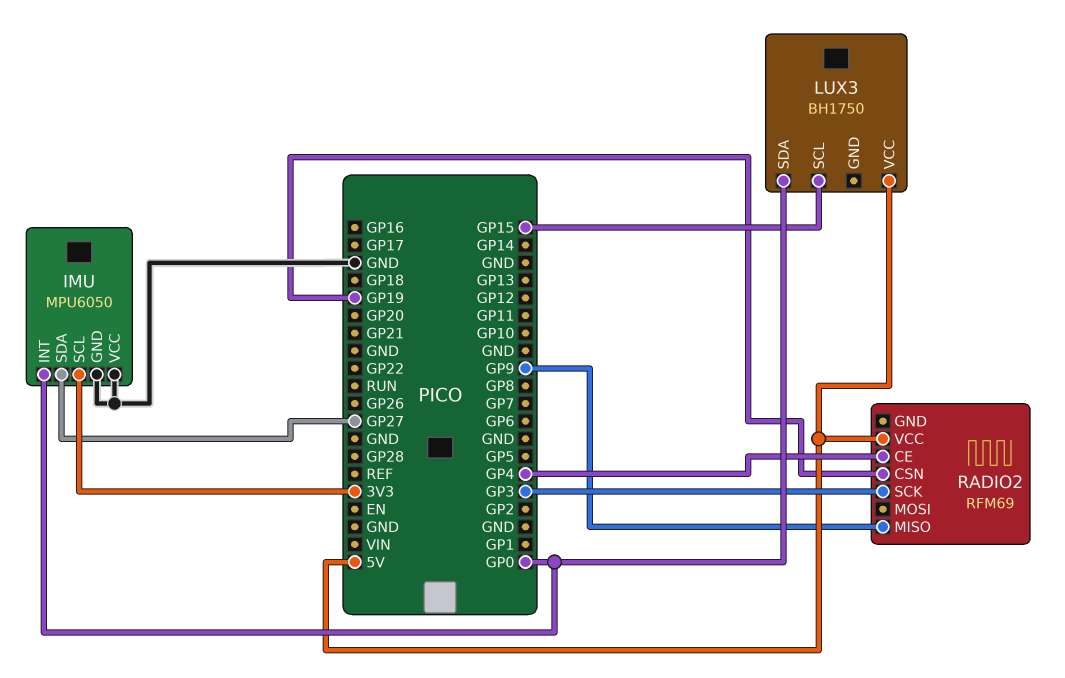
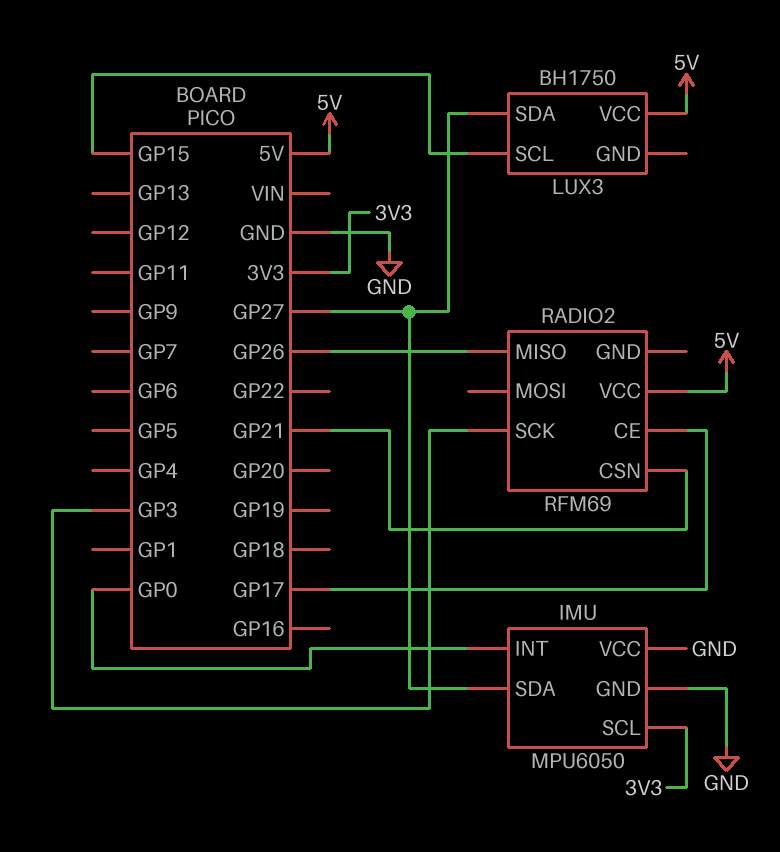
LUX3 pin SDA: GP0 -> GP27
RADIO2 pin CE: GP4 -> GP17
RADIO2 pin CSN: GP19 -> GP21
RADIO2 pin MISO: GP9 -> GP26

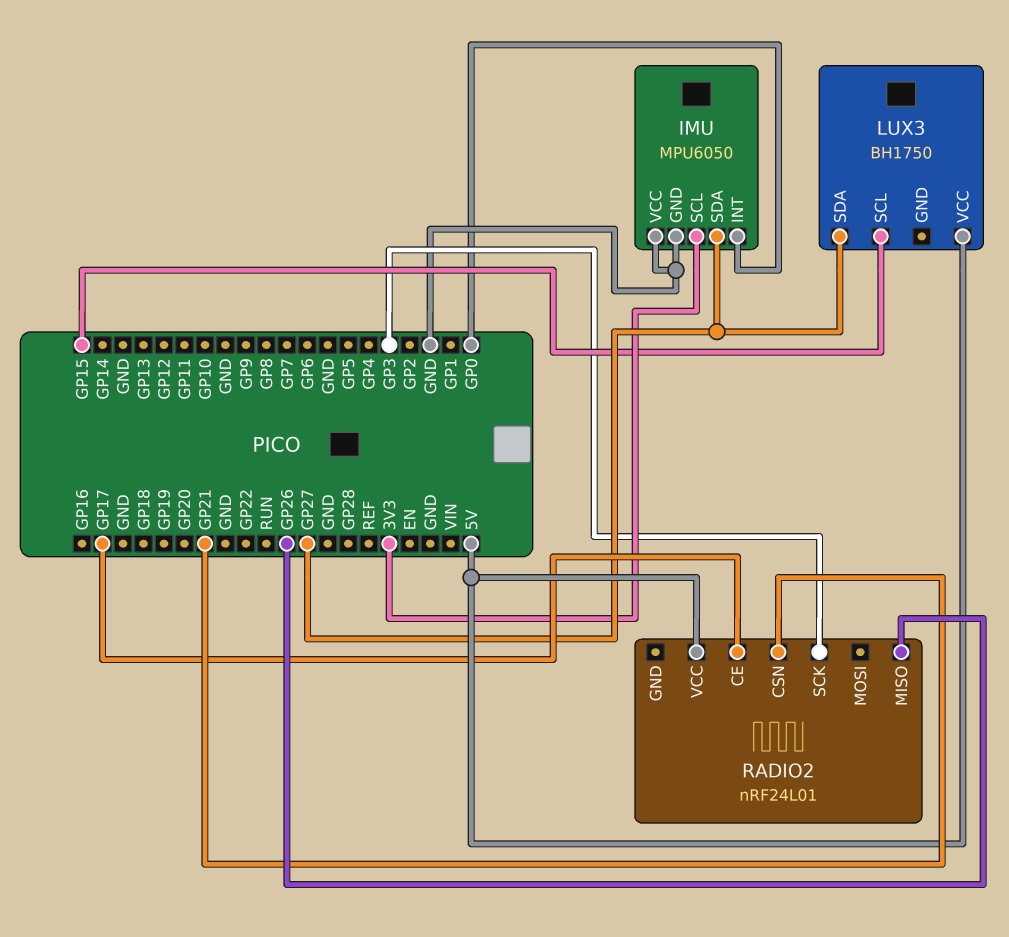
RADIO2: RFM69 -> nRF24L01

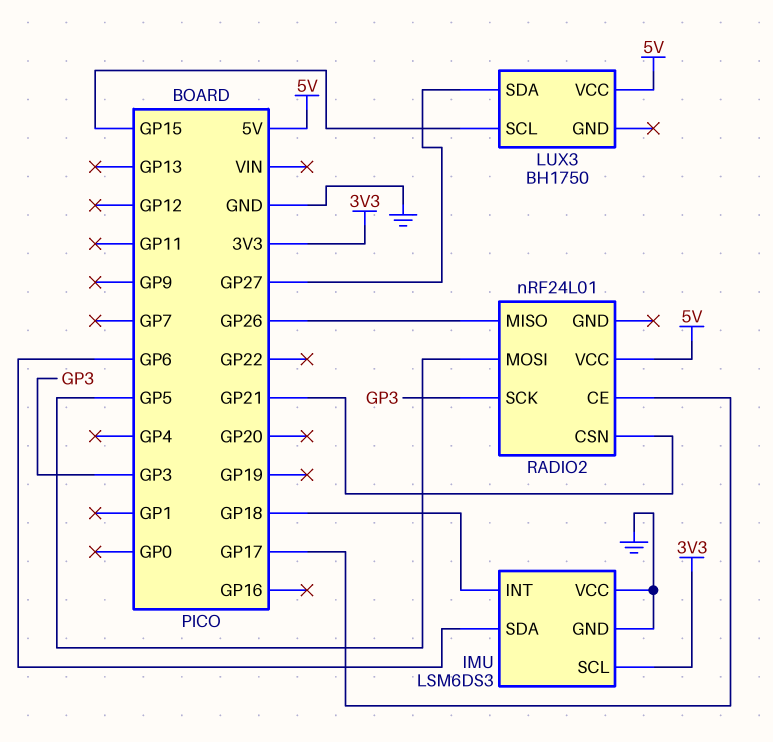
IMU: MPU6050 -> LSM6DS3
IMU pin INT: GP0 -> GP18
IMU pin SDA: GP27 -> GP6
RADIO2 pin MOSI: none -> GP5

